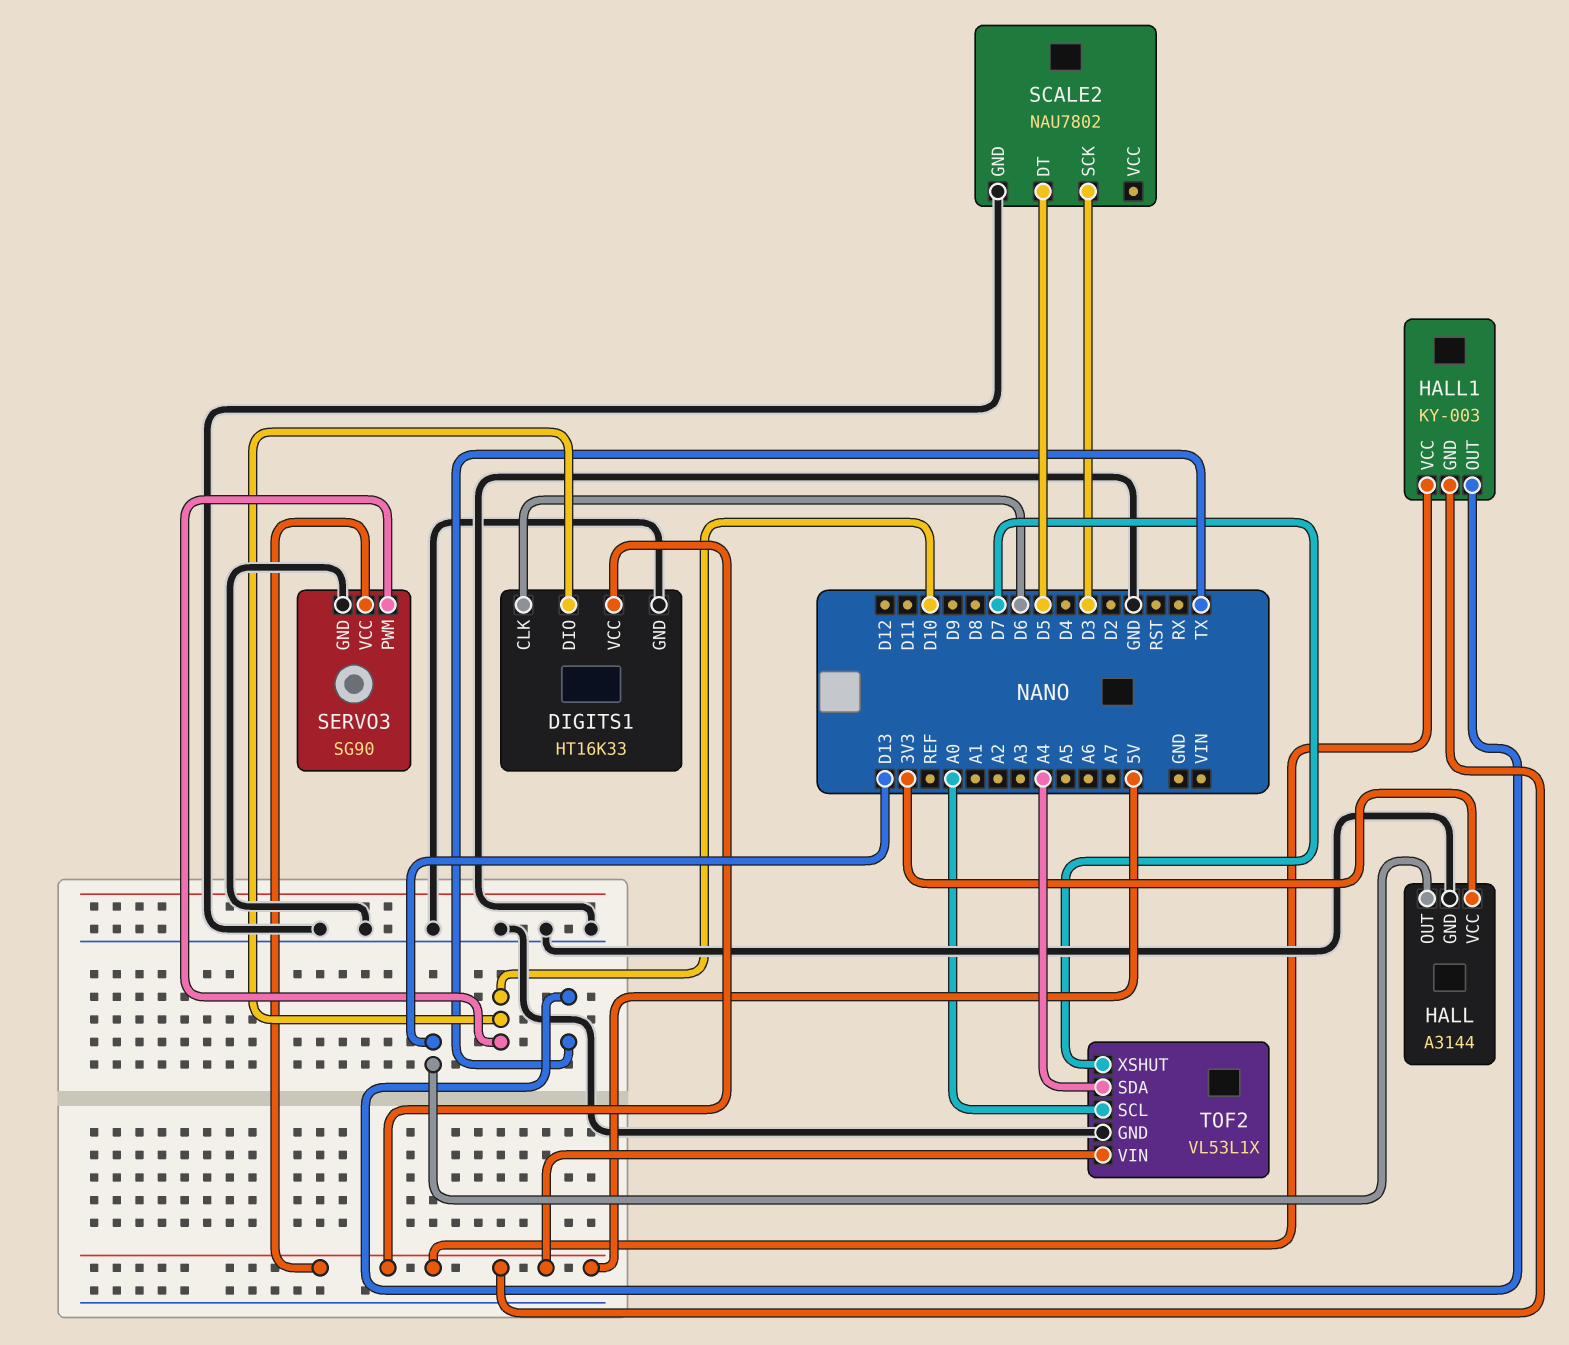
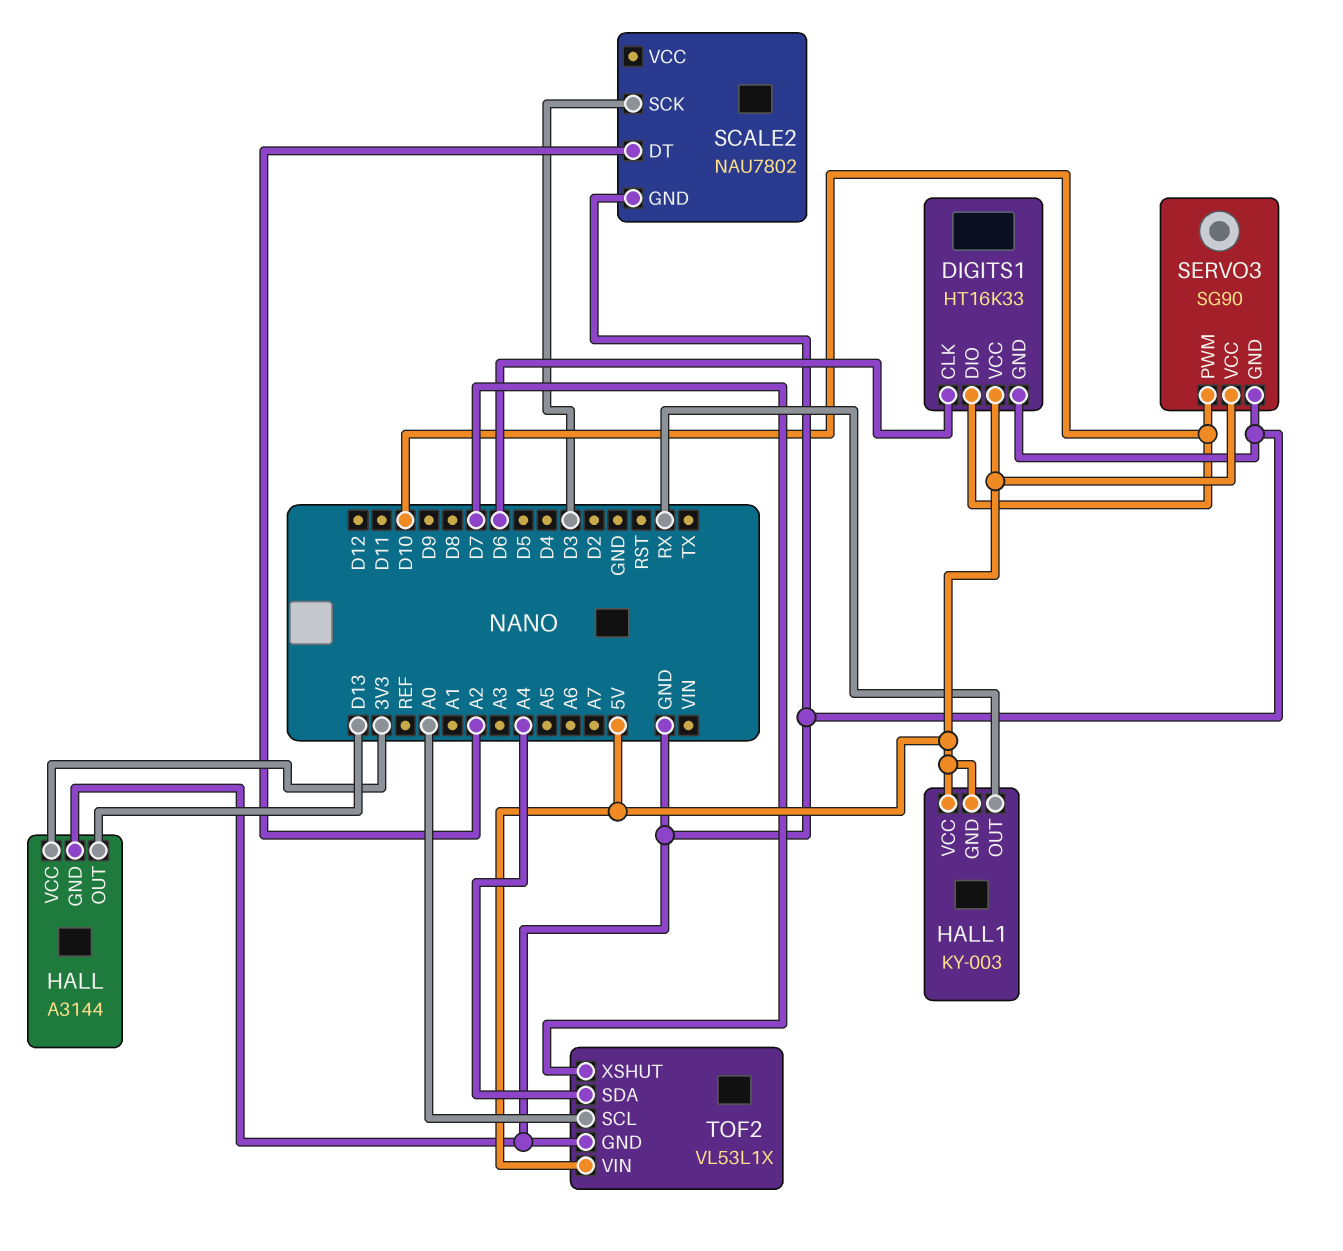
HALL1 pin OUT: TX -> RX
SCALE2 pin DT: D5 -> A2

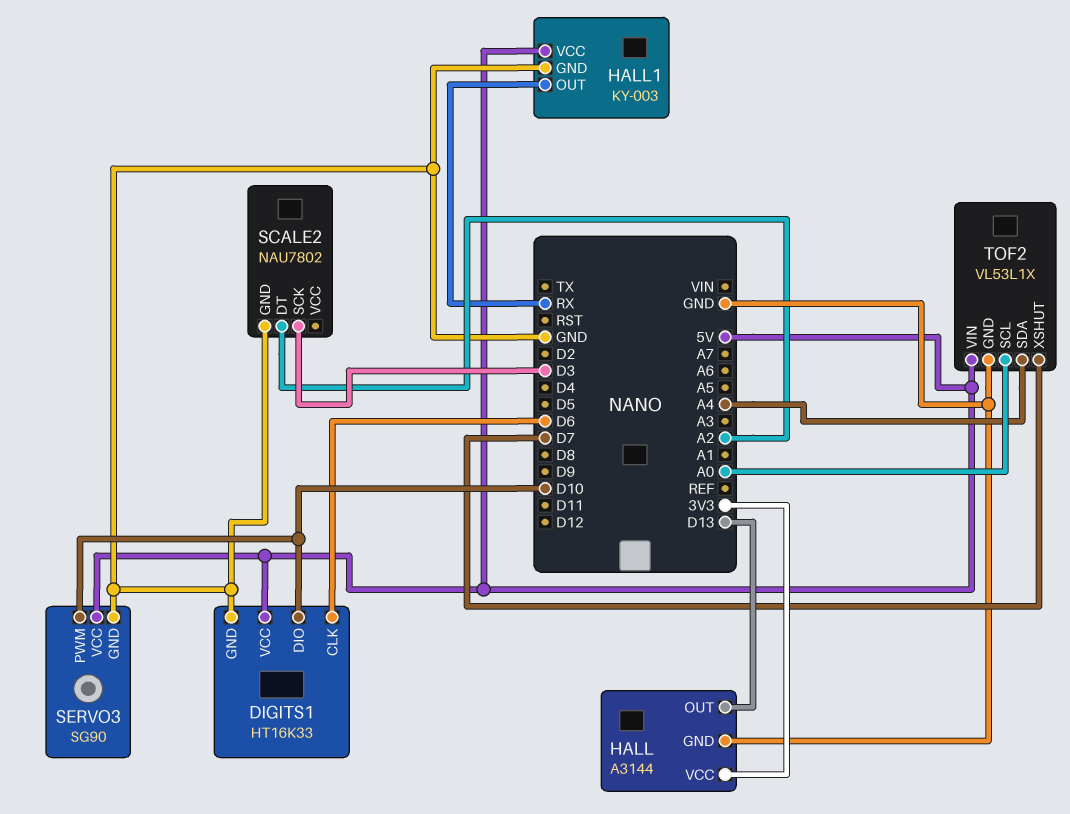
HALL1 pin GND: 5V -> GND

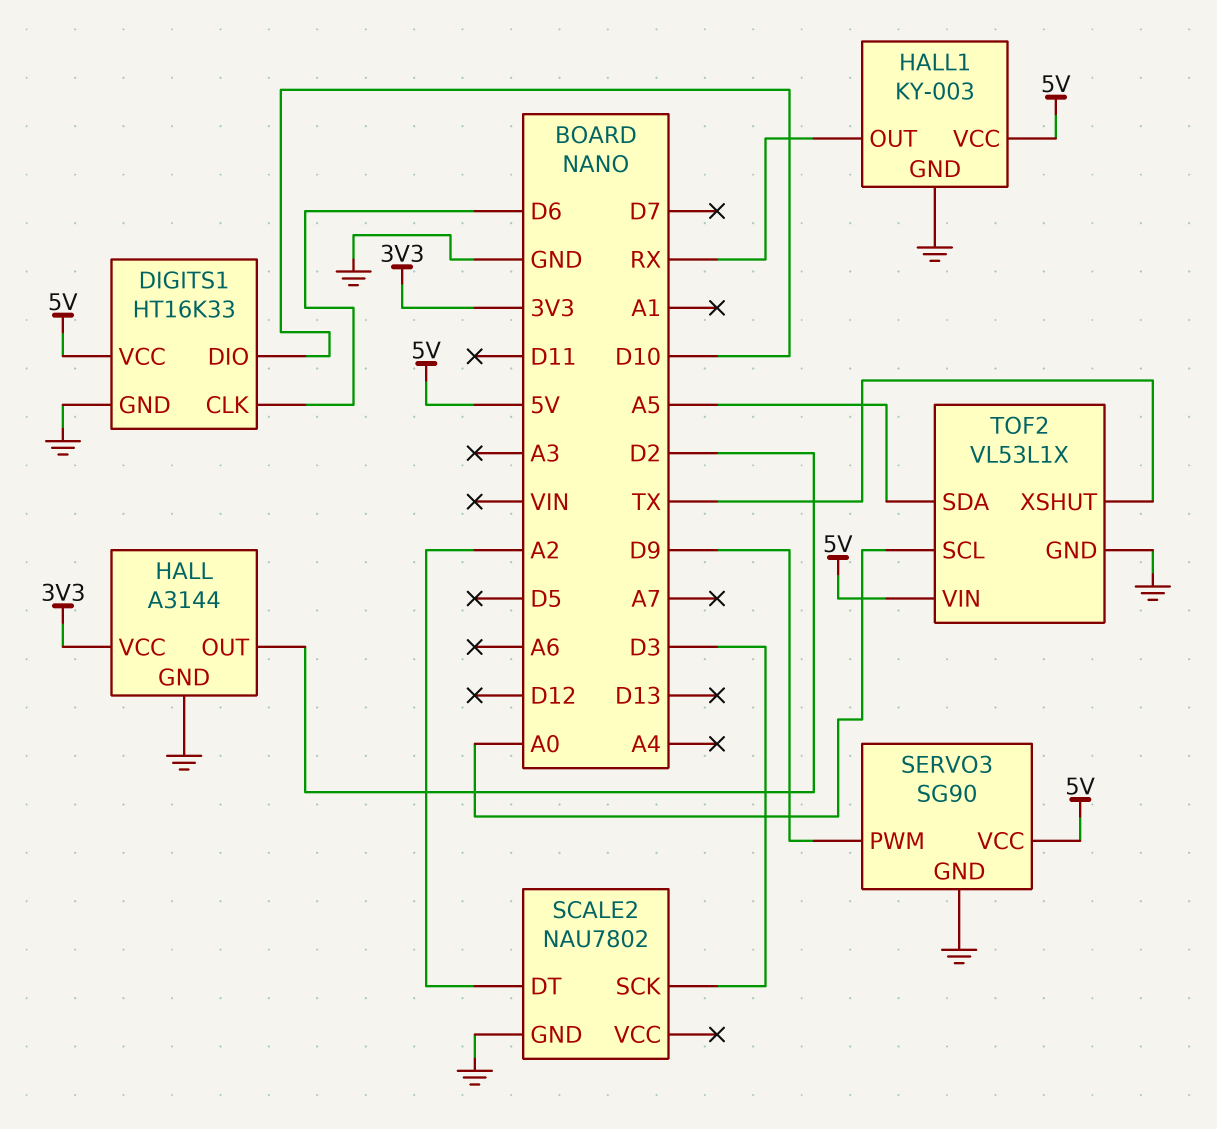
HALL pin OUT: D13 -> D2
SERVO3 pin PWM: D10 -> D9
TOF2 pin SDA: A4 -> A5
TOF2 pin XSHUT: D7 -> TX

